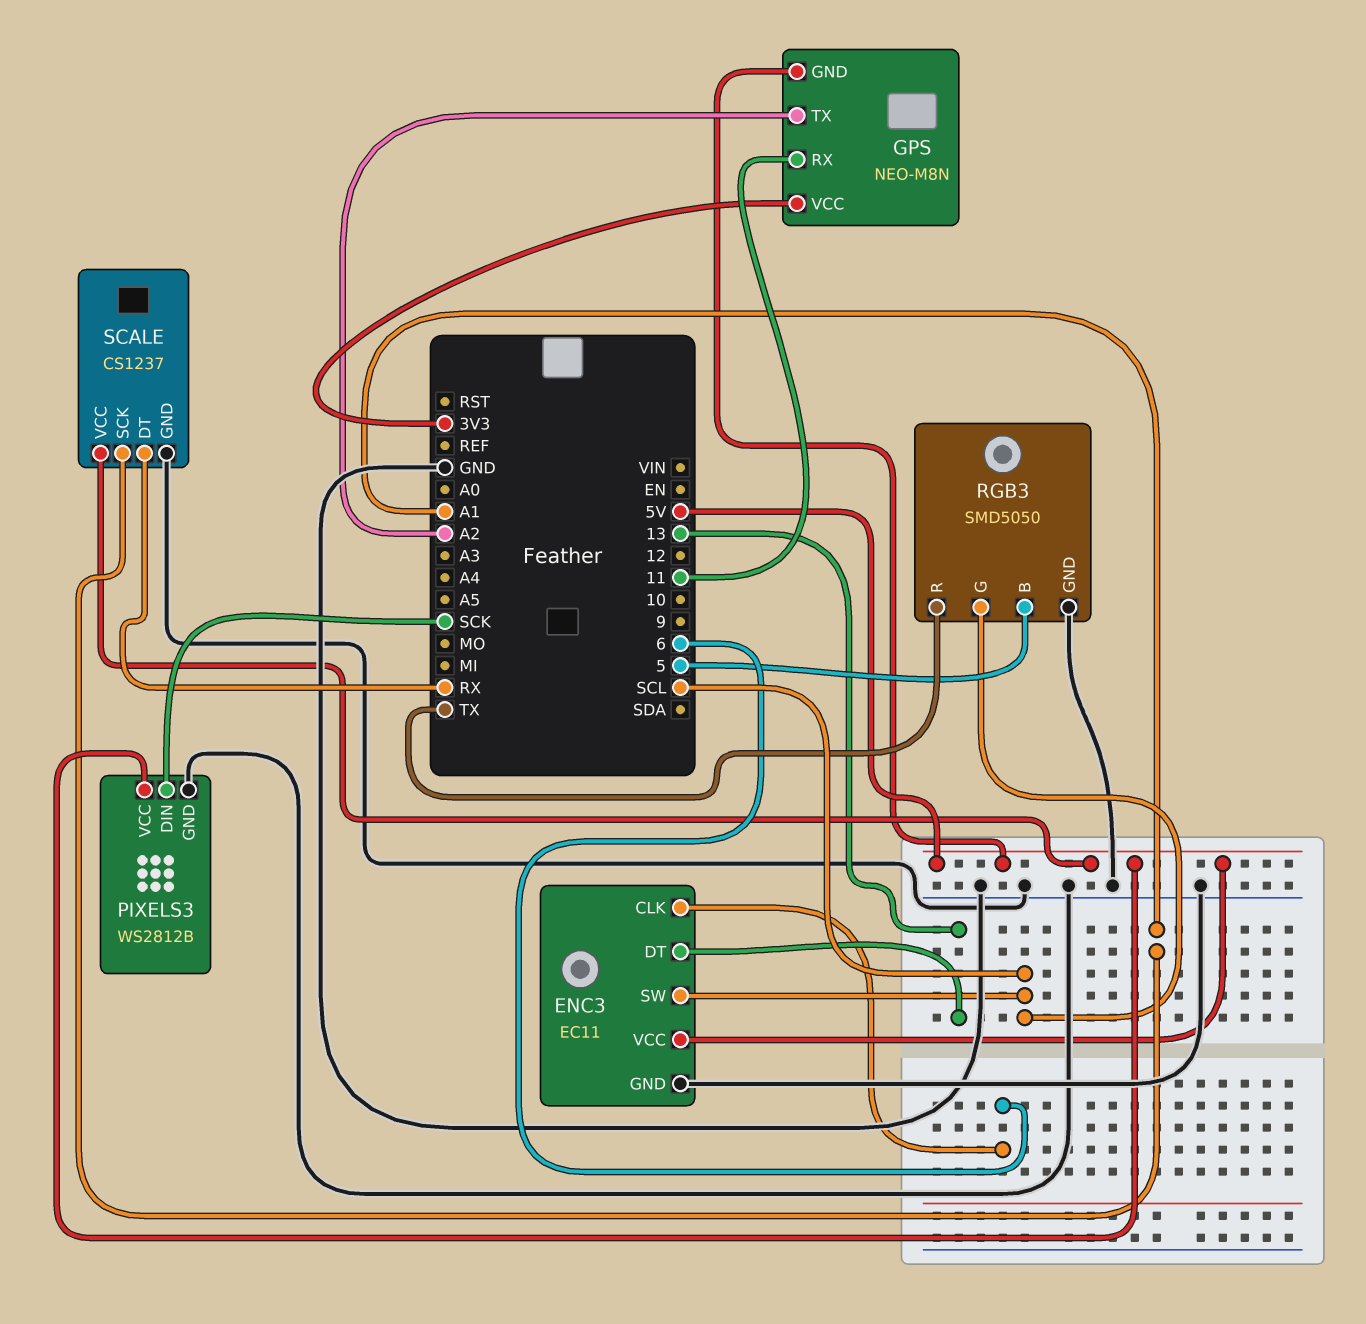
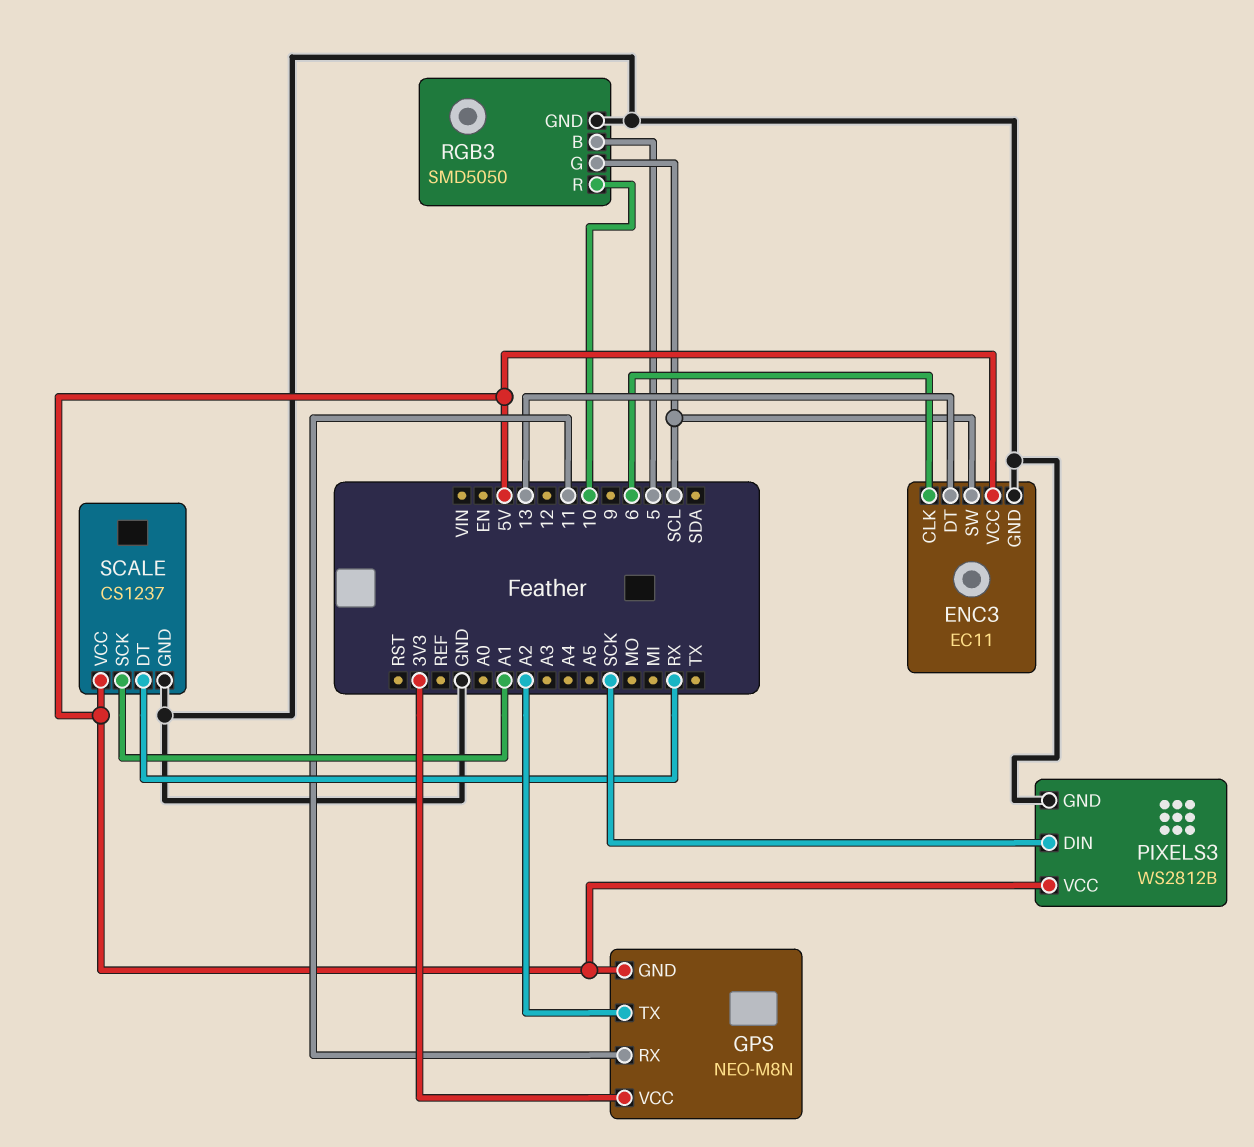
RGB3 pin R: TX -> 10

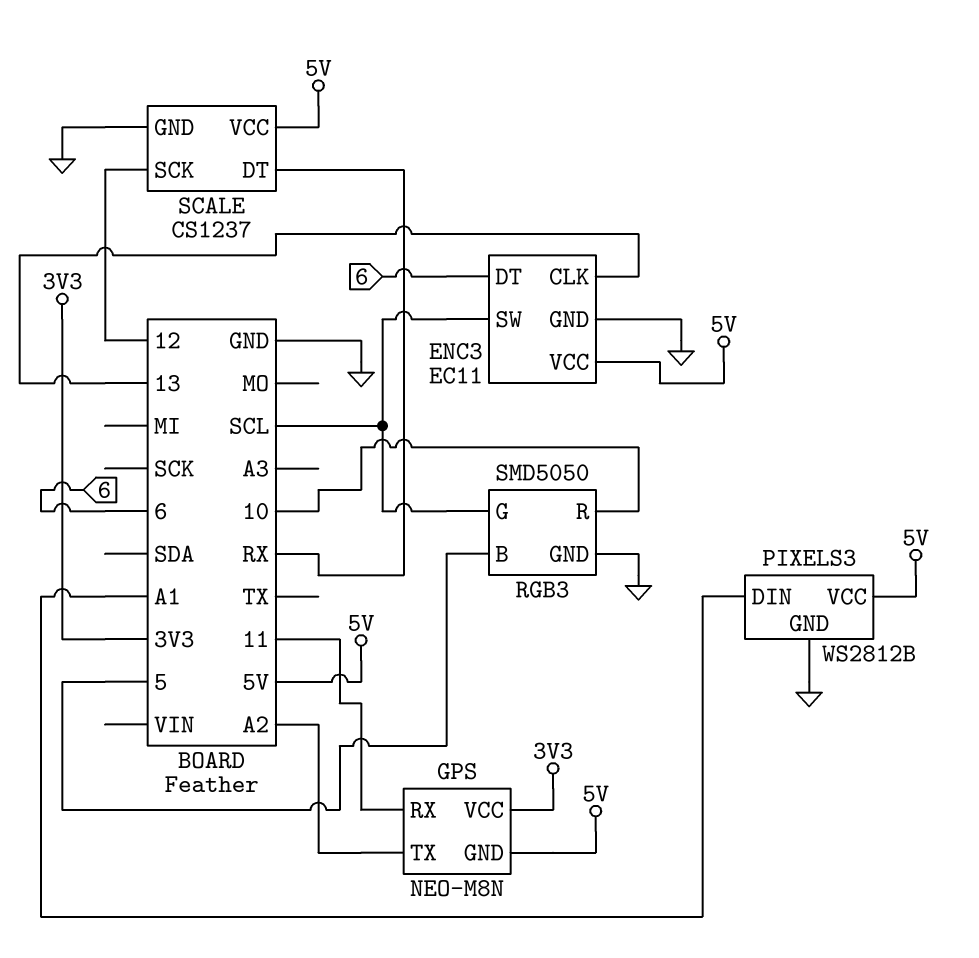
ENC3 pin CLK: 6 -> 13
ENC3 pin DT: 13 -> 6
PIXELS3 pin DIN: SCK -> A1
SCALE pin SCK: A1 -> 12

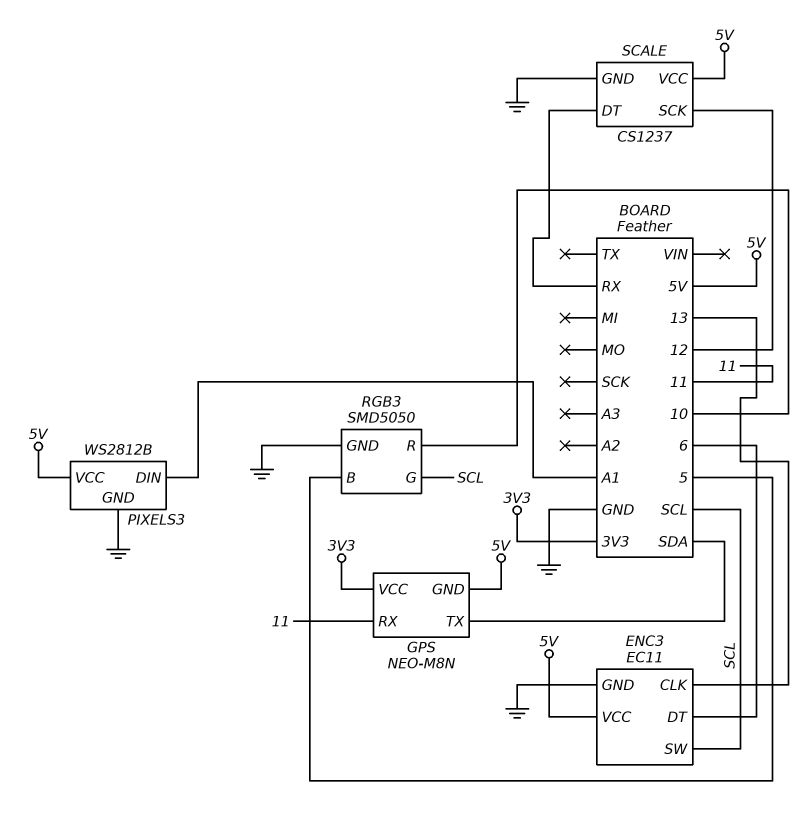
GPS pin TX: A2 -> SDA

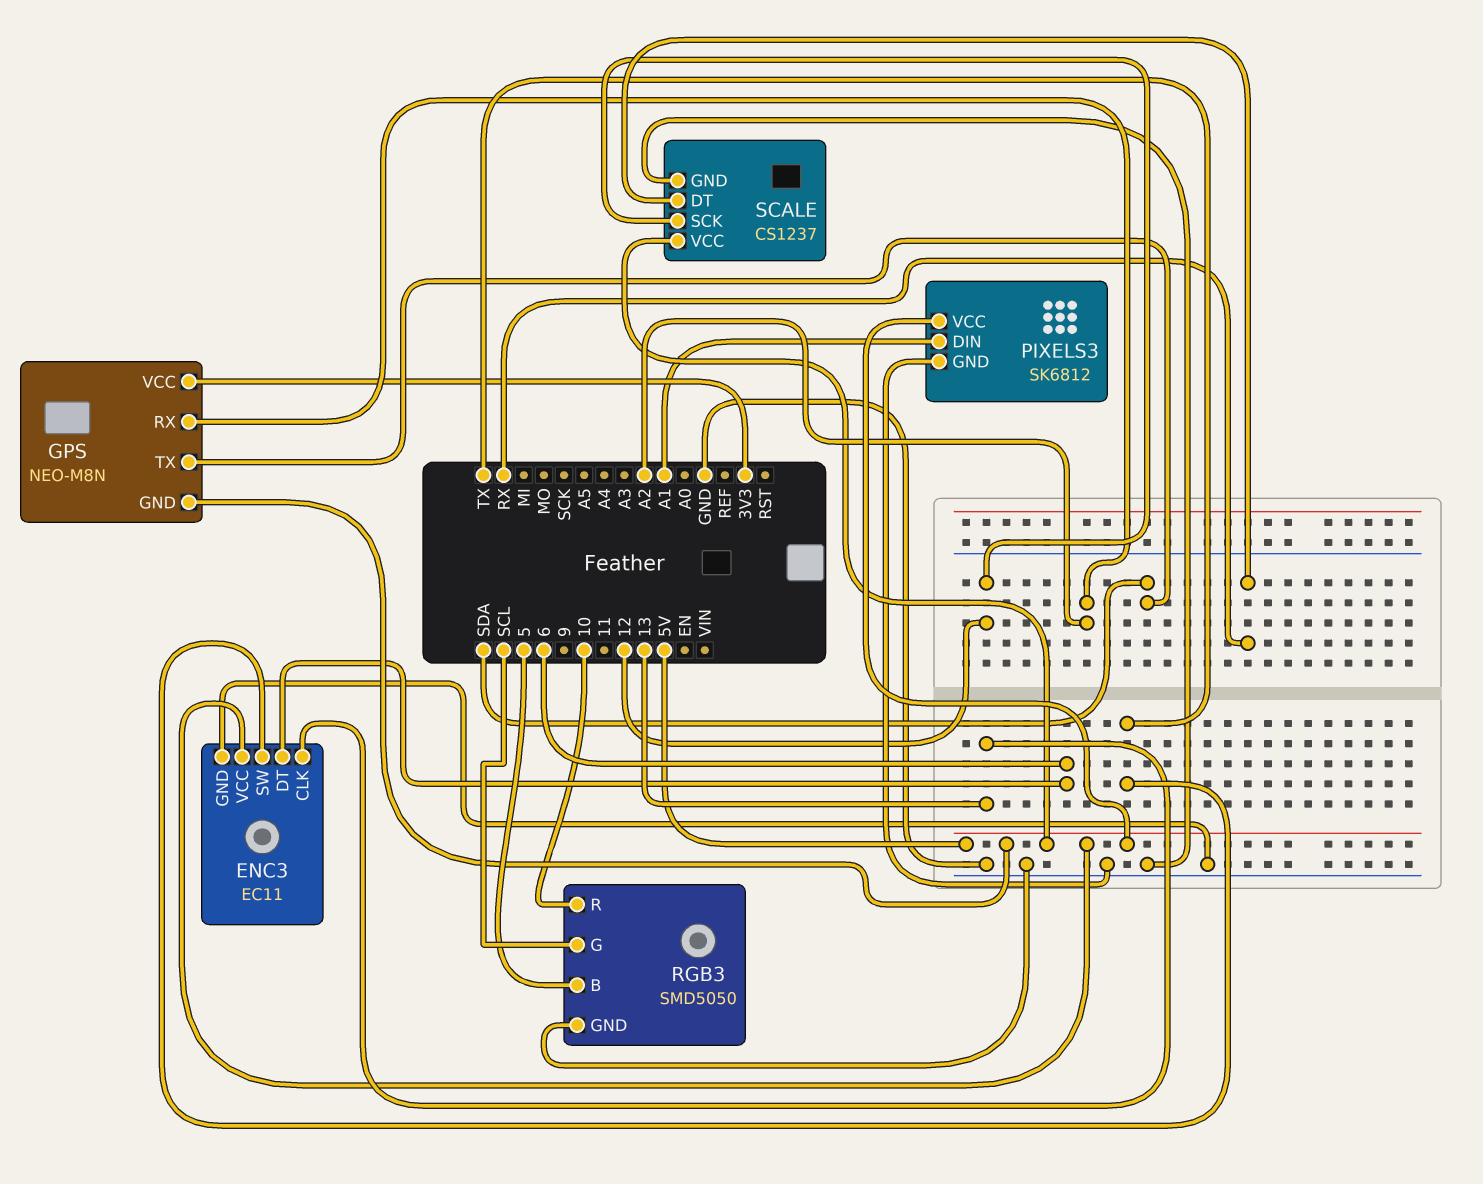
ENC3 pin SW: SCL -> TX
GPS pin RX: 11 -> A2
PIXELS3: WS2812B -> SK6812

